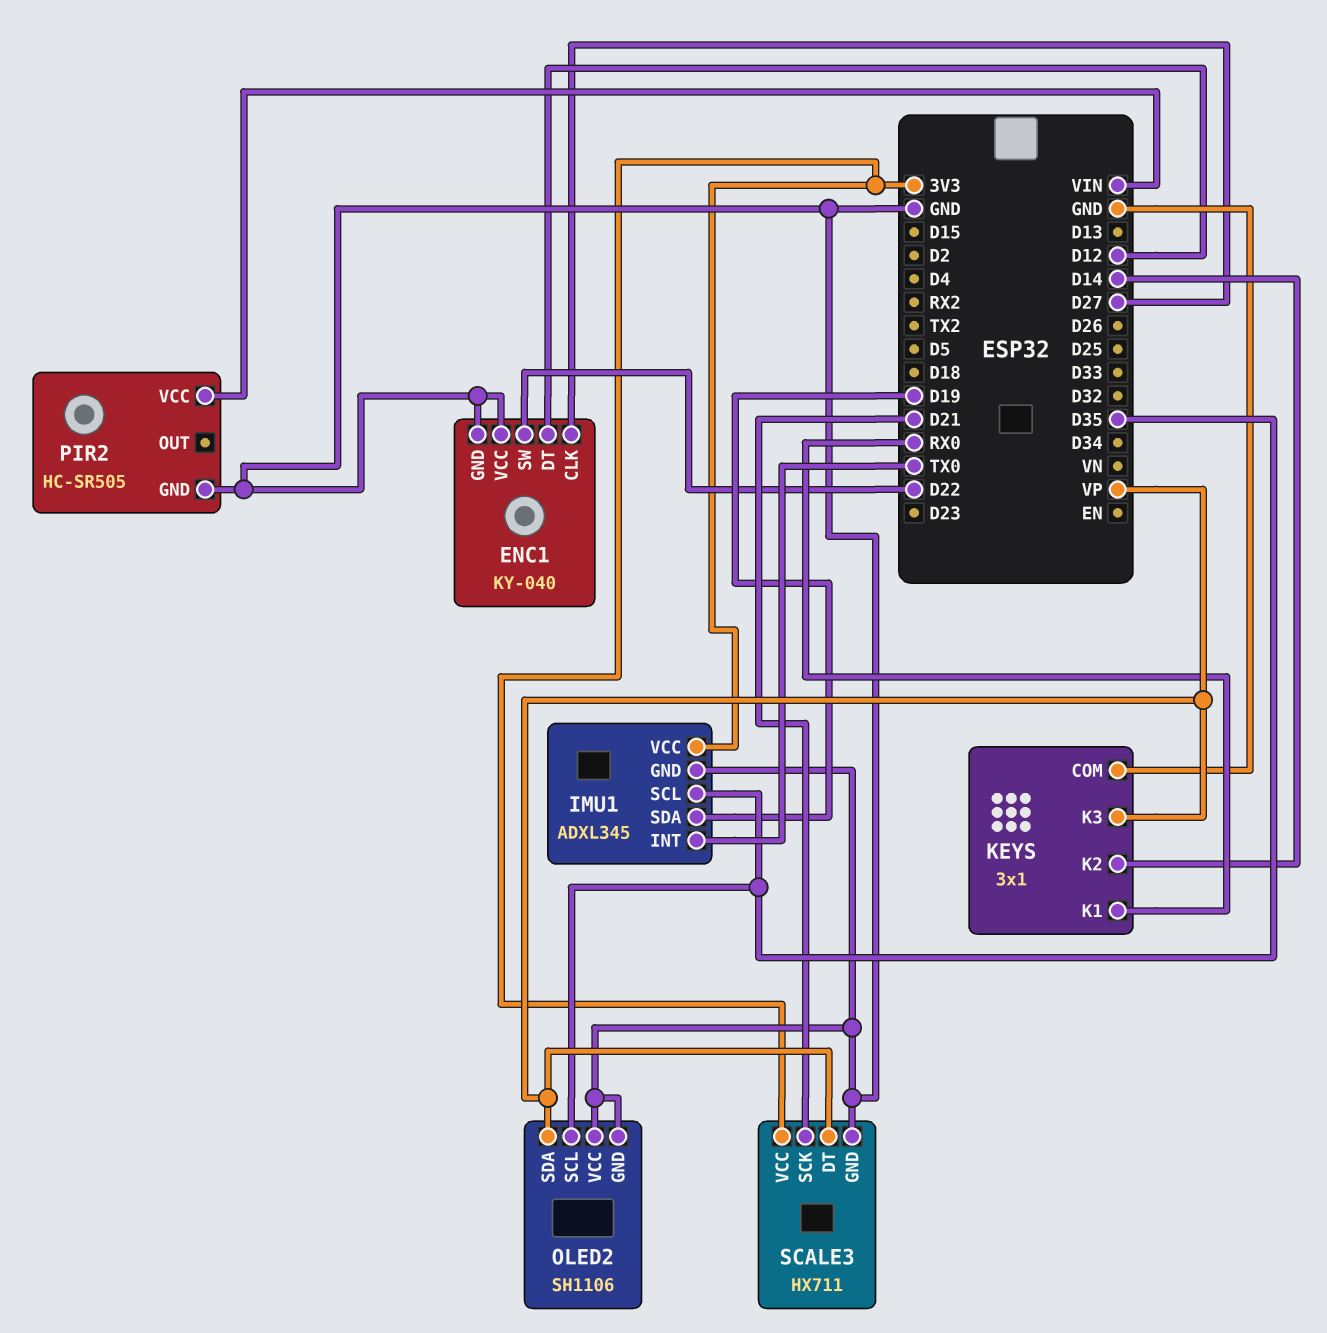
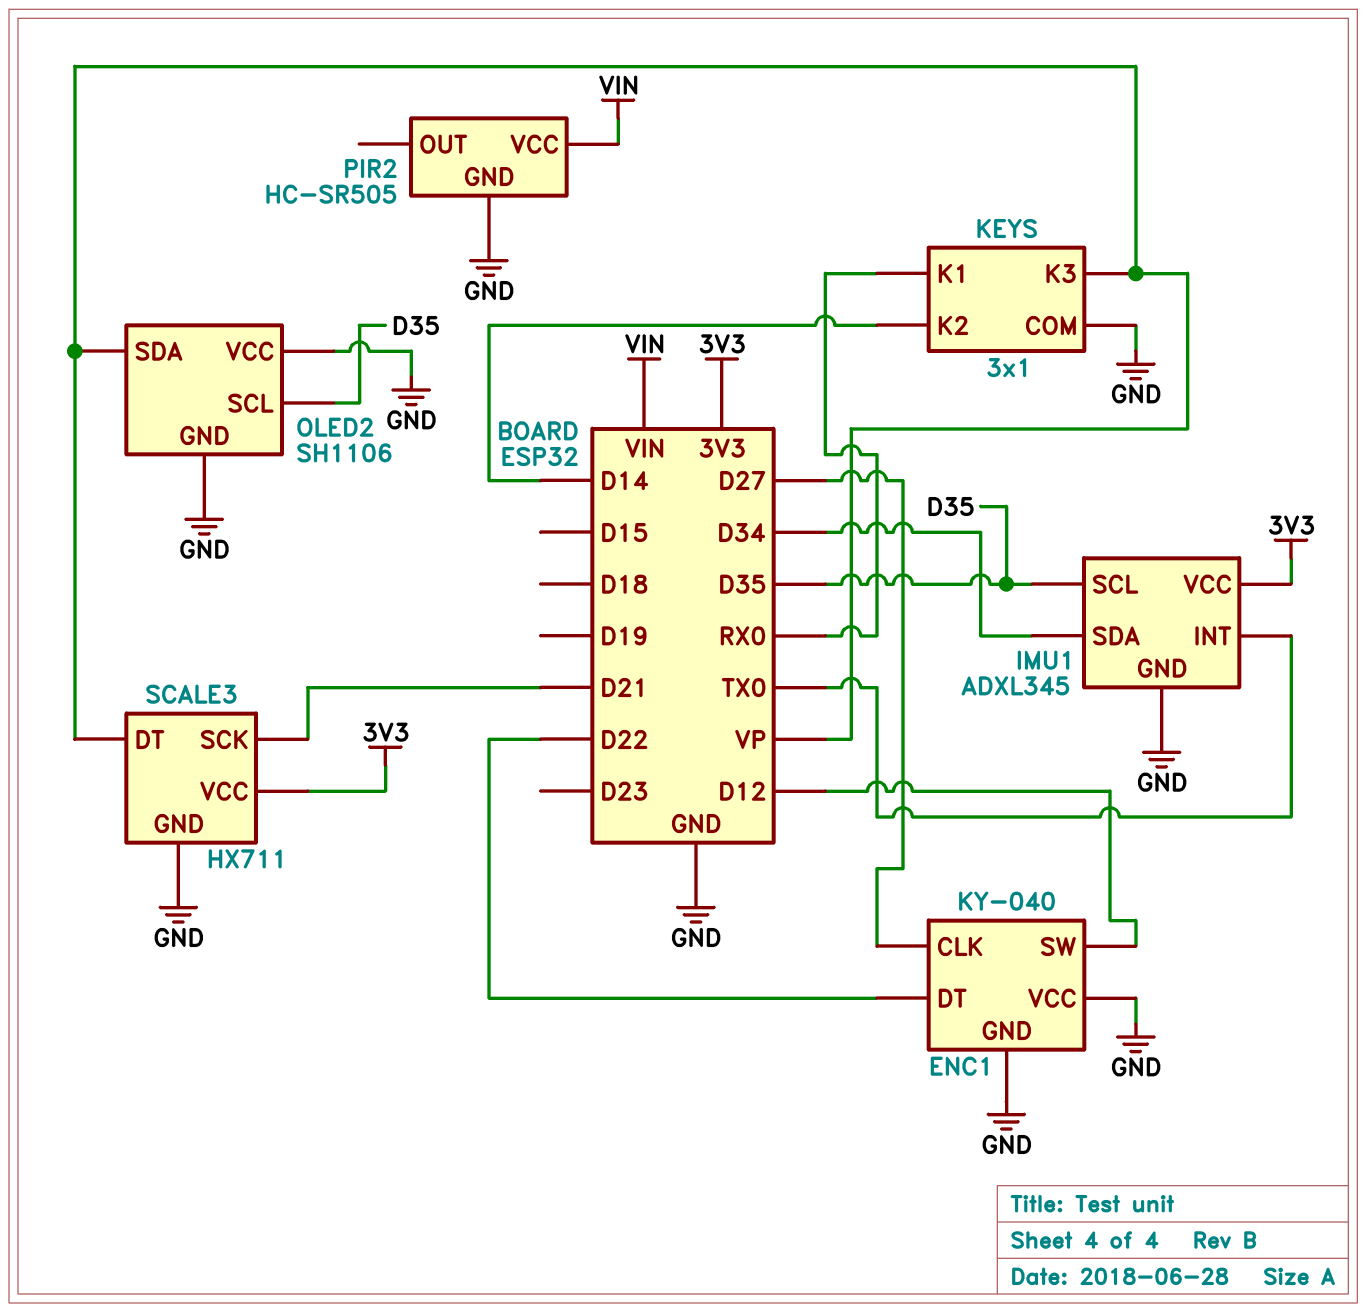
ENC1 pin DT: D12 -> D22
ENC1 pin SW: D22 -> D12
IMU1 pin SDA: D19 -> D34

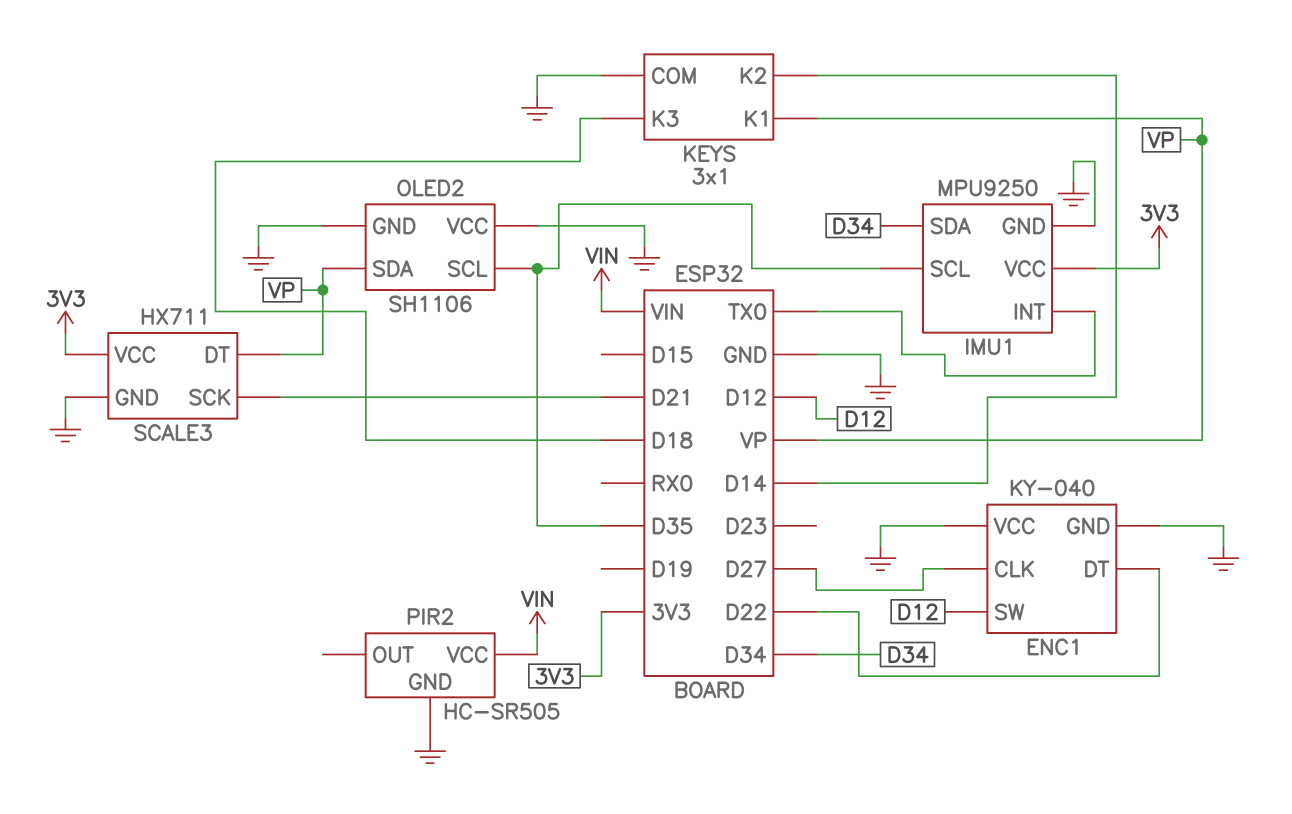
IMU1: ADXL345 -> MPU9250
KEYS pin K1: RX0 -> VP
KEYS pin K3: VP -> D18

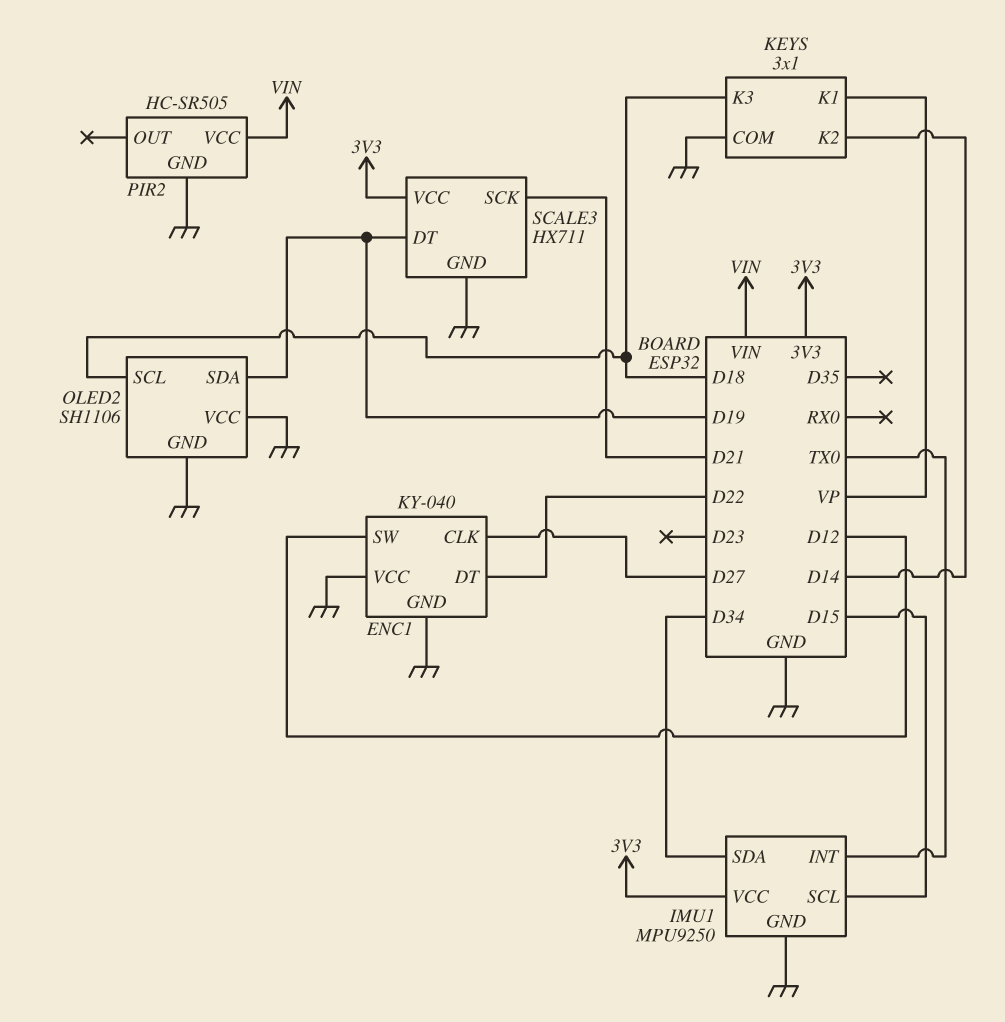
IMU1 pin SCL: D35 -> D15
OLED2 pin SCL: D35 -> D18
OLED2 pin SDA: VP -> D19
SCALE3 pin DT: VP -> D19

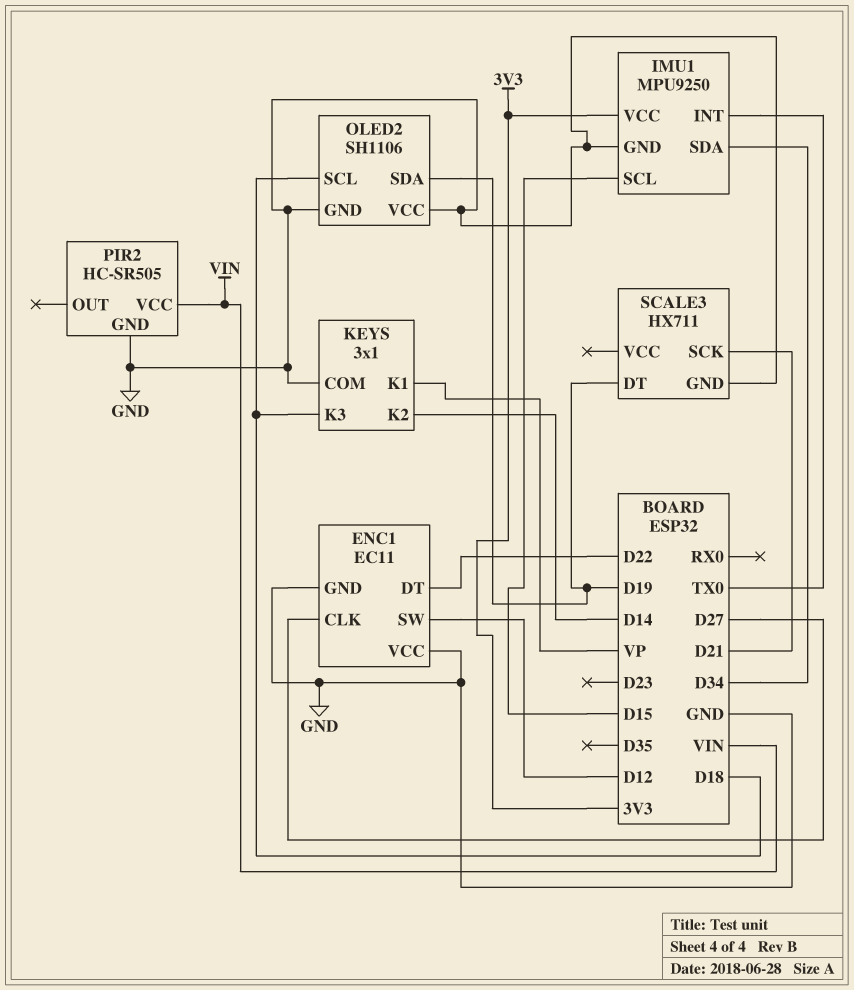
ENC1: KY-040 -> EC11
SCALE3 pin VCC: 3V3 -> none

